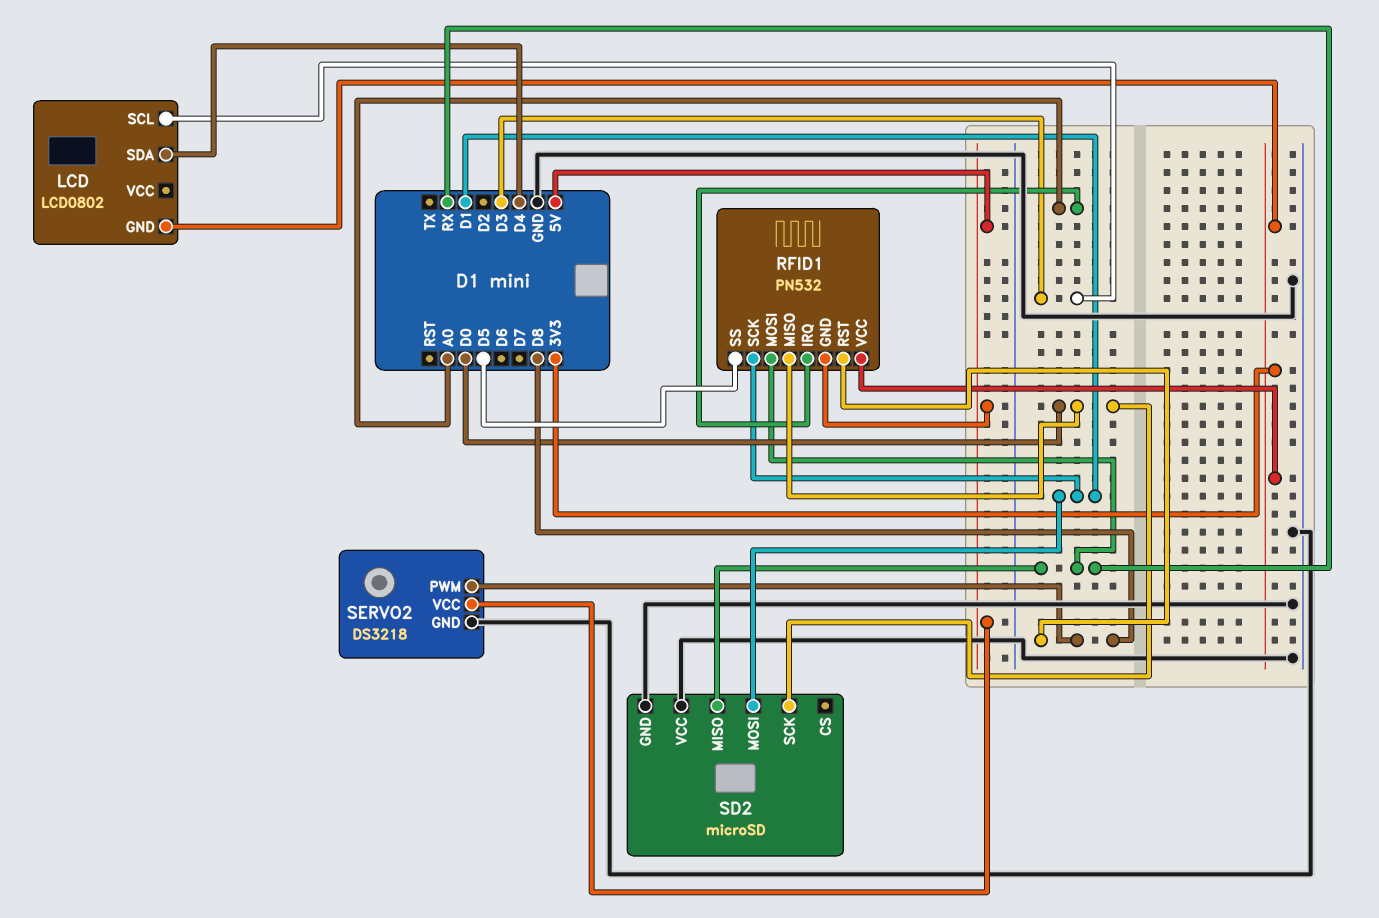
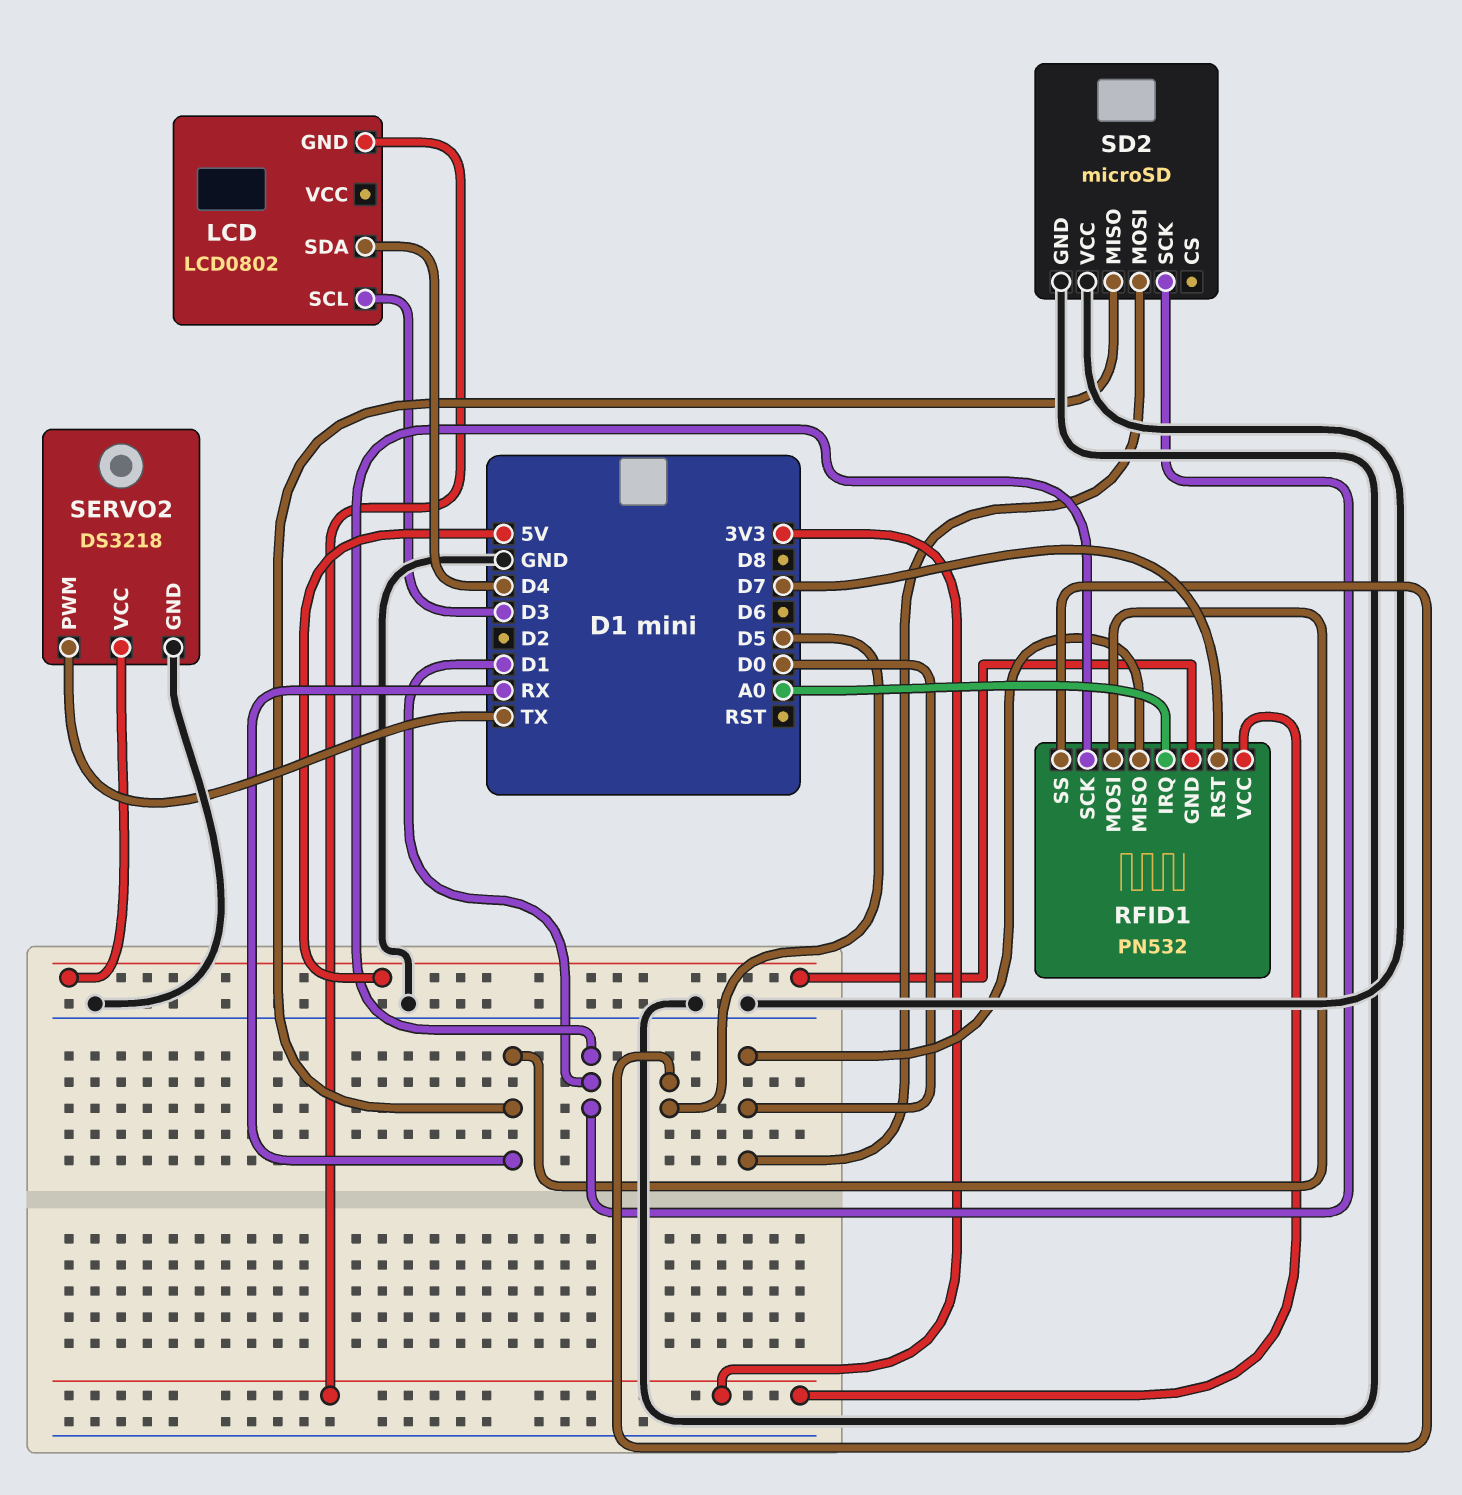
RFID1 pin RST: D8 -> D7
SD2 pin MOSI: D1 -> D0
SD2 pin SCK: D0 -> D1
SERVO2 pin PWM: D8 -> TX

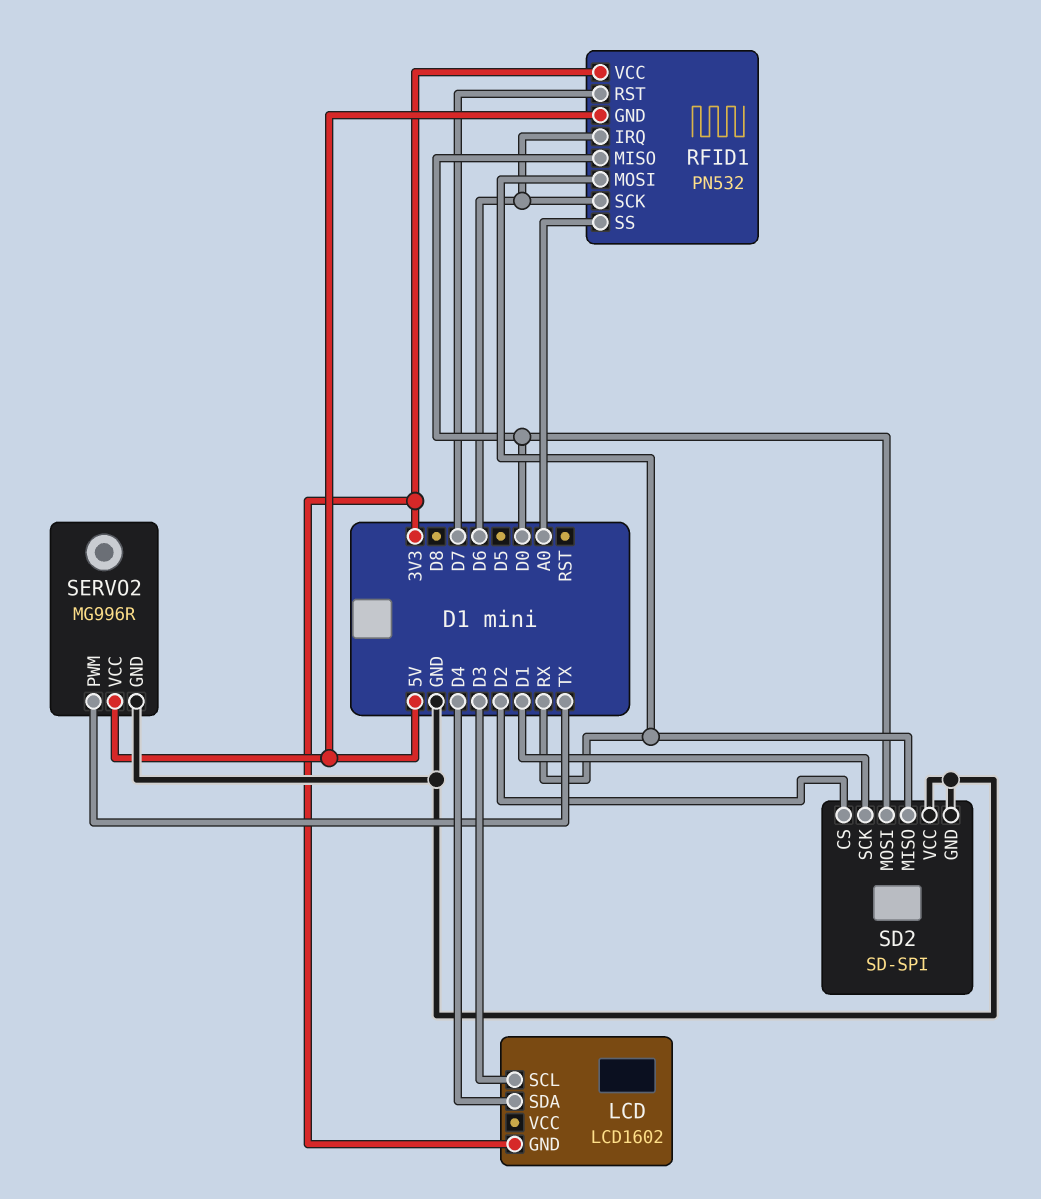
LCD: LCD0802 -> LCD1602
RFID1 pin IRQ: A0 -> D6
RFID1 pin SCK: D1 -> D6
RFID1 pin SS: D5 -> A0
SD2: microSD -> SD-SPI
SD2 pin CS: none -> D2
SERVO2: DS3218 -> MG996R

